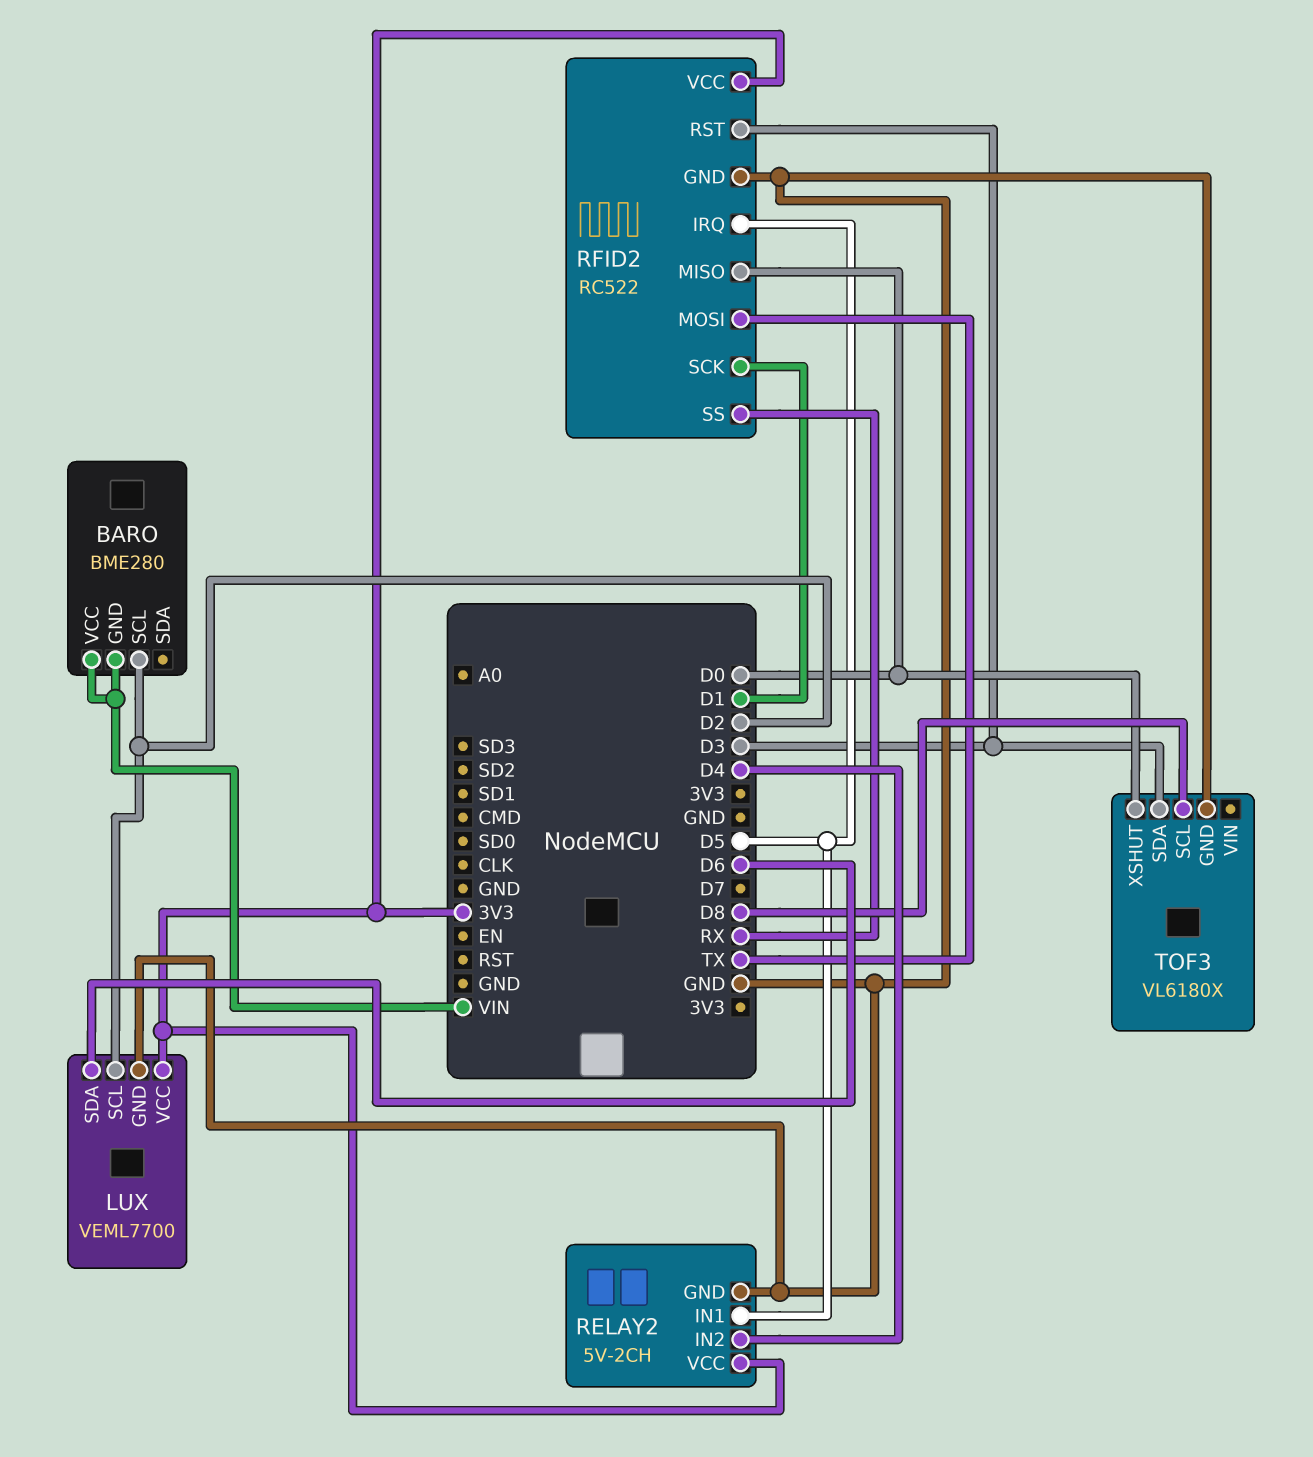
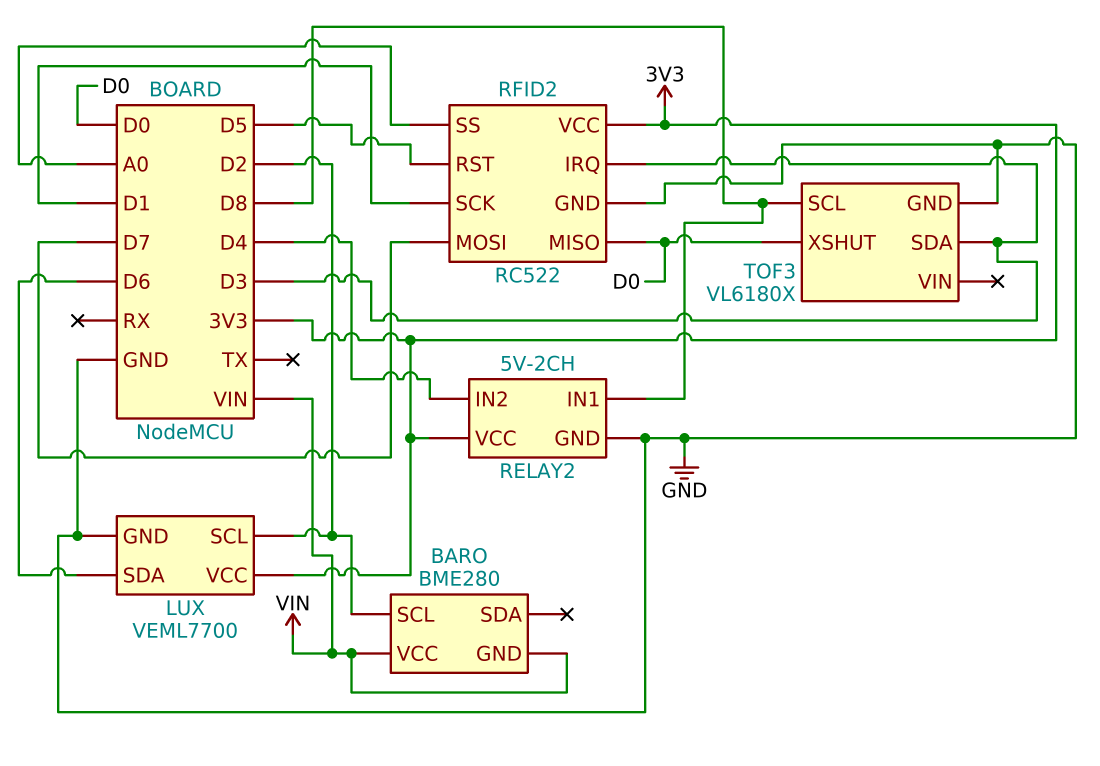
RELAY2 pin IN1: D5 -> D8
RFID2 pin IRQ: D5 -> D3
RFID2 pin MOSI: TX -> D7
RFID2 pin RST: D3 -> D5
RFID2 pin SS: RX -> A0

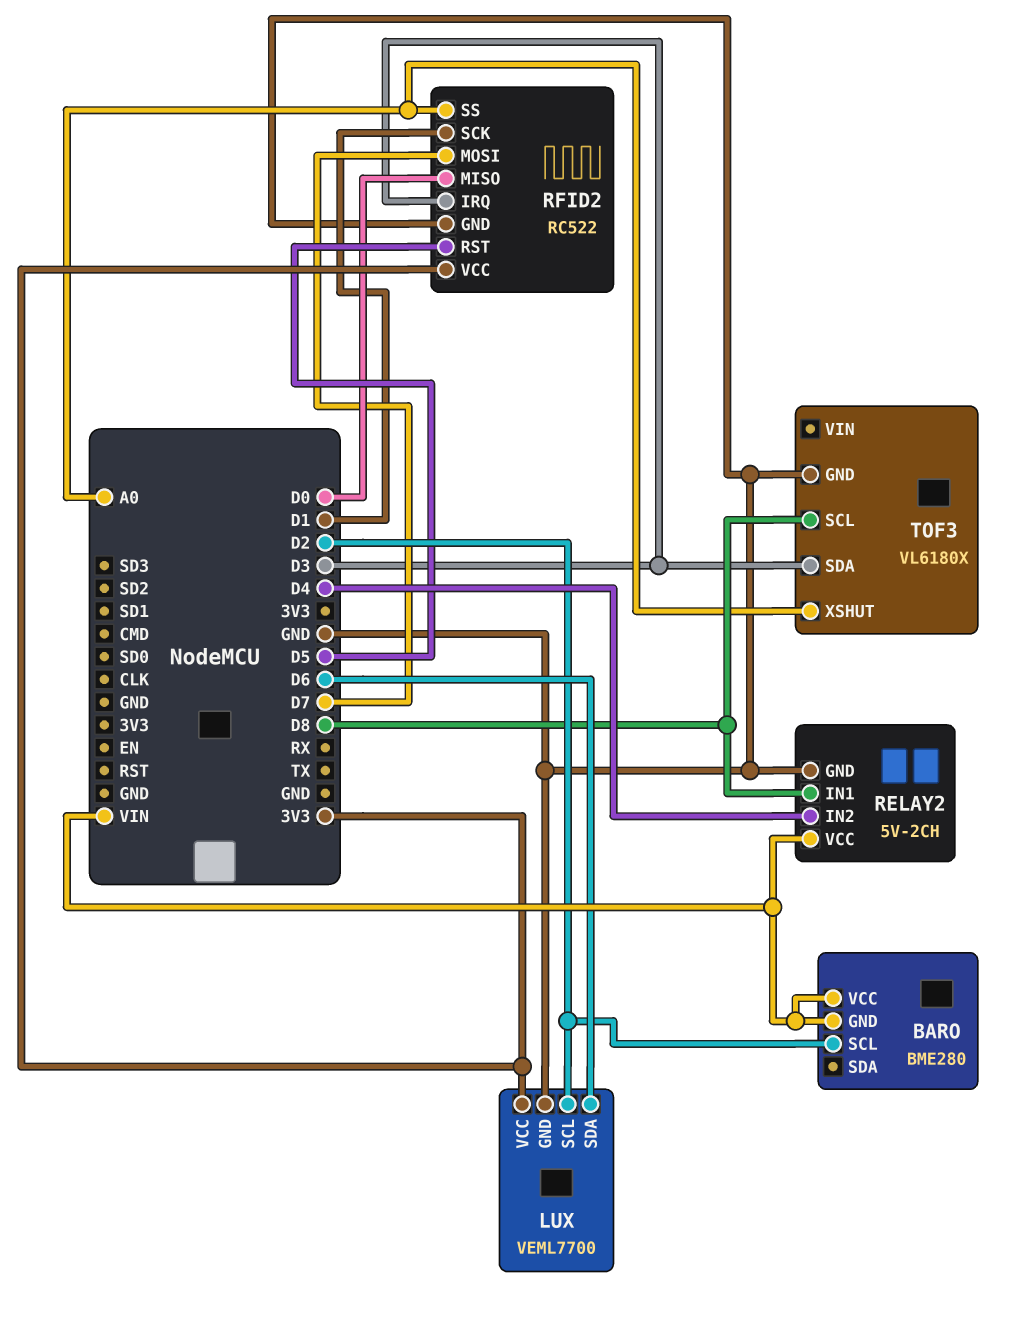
RELAY2 pin VCC: 3V3 -> VIN
TOF3 pin XSHUT: D0 -> A0

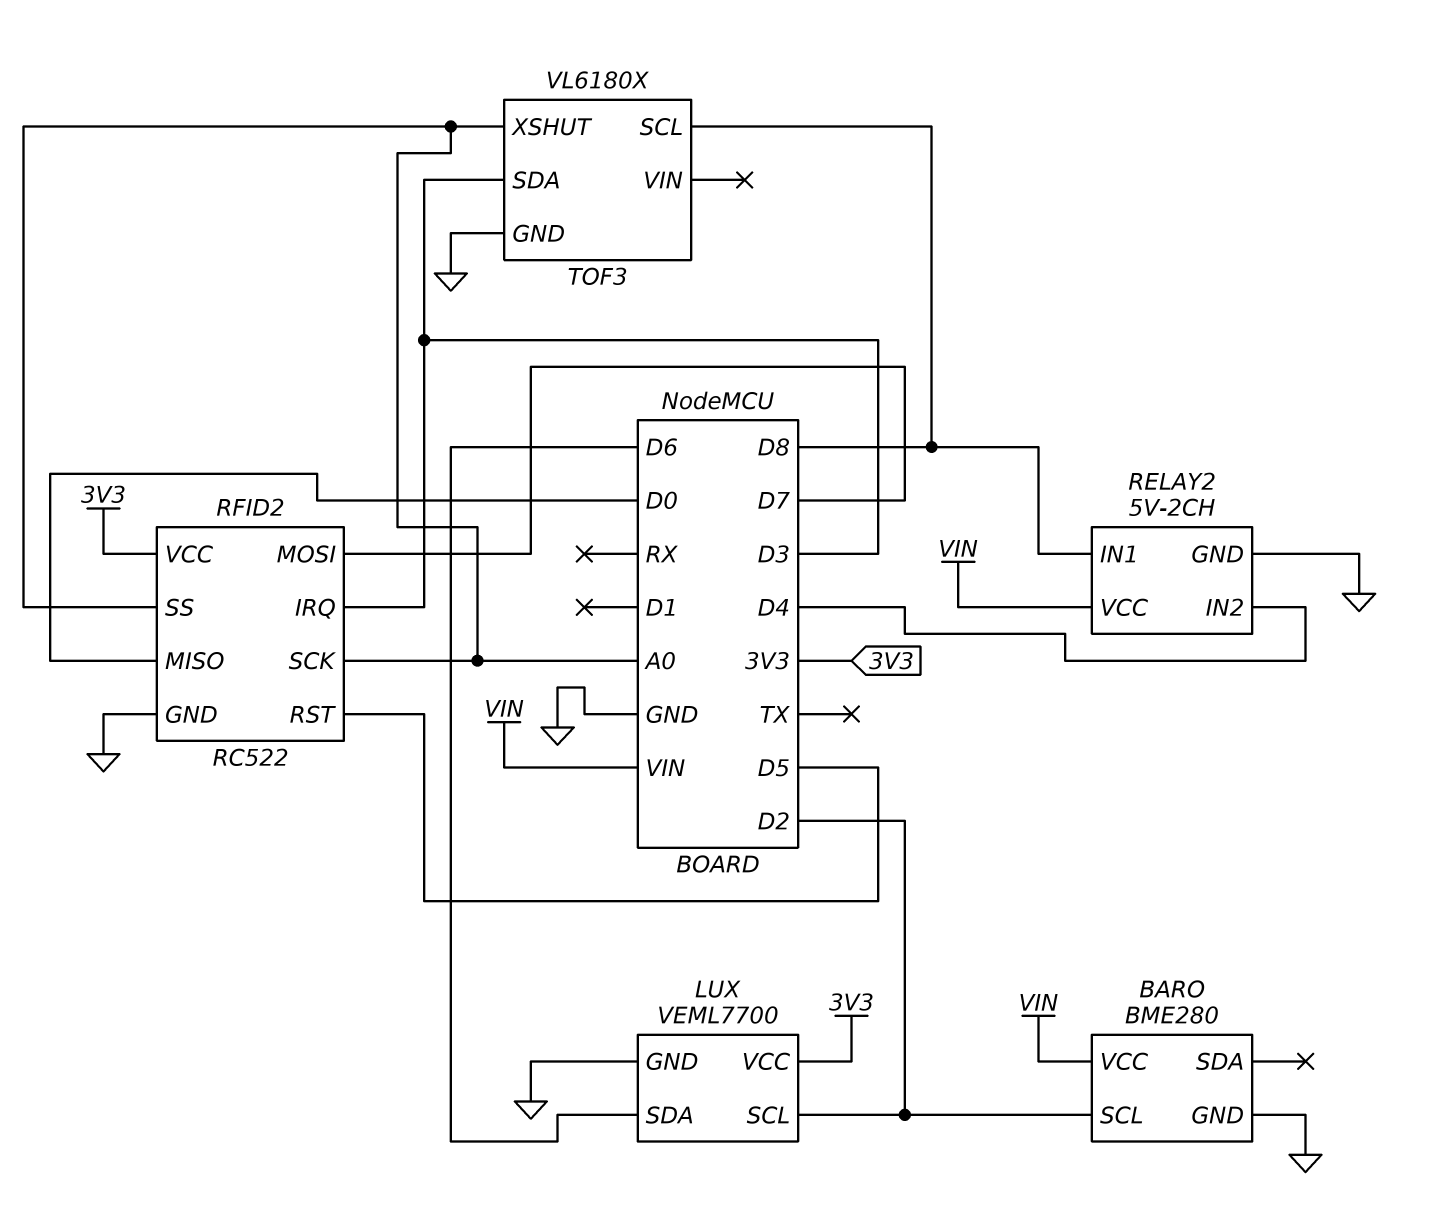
BARO pin GND: VIN -> GND
RFID2 pin SCK: D1 -> A0

